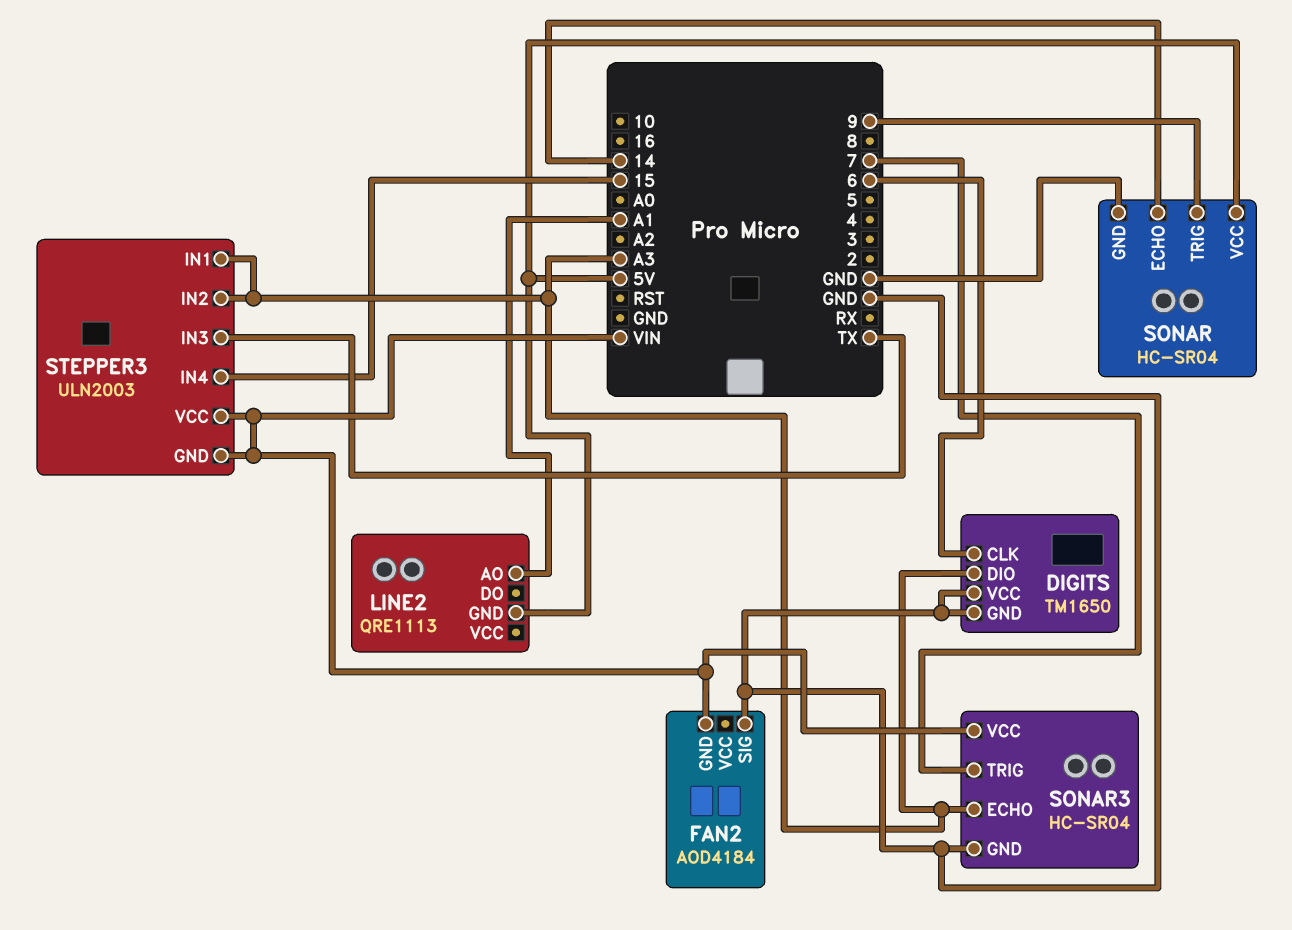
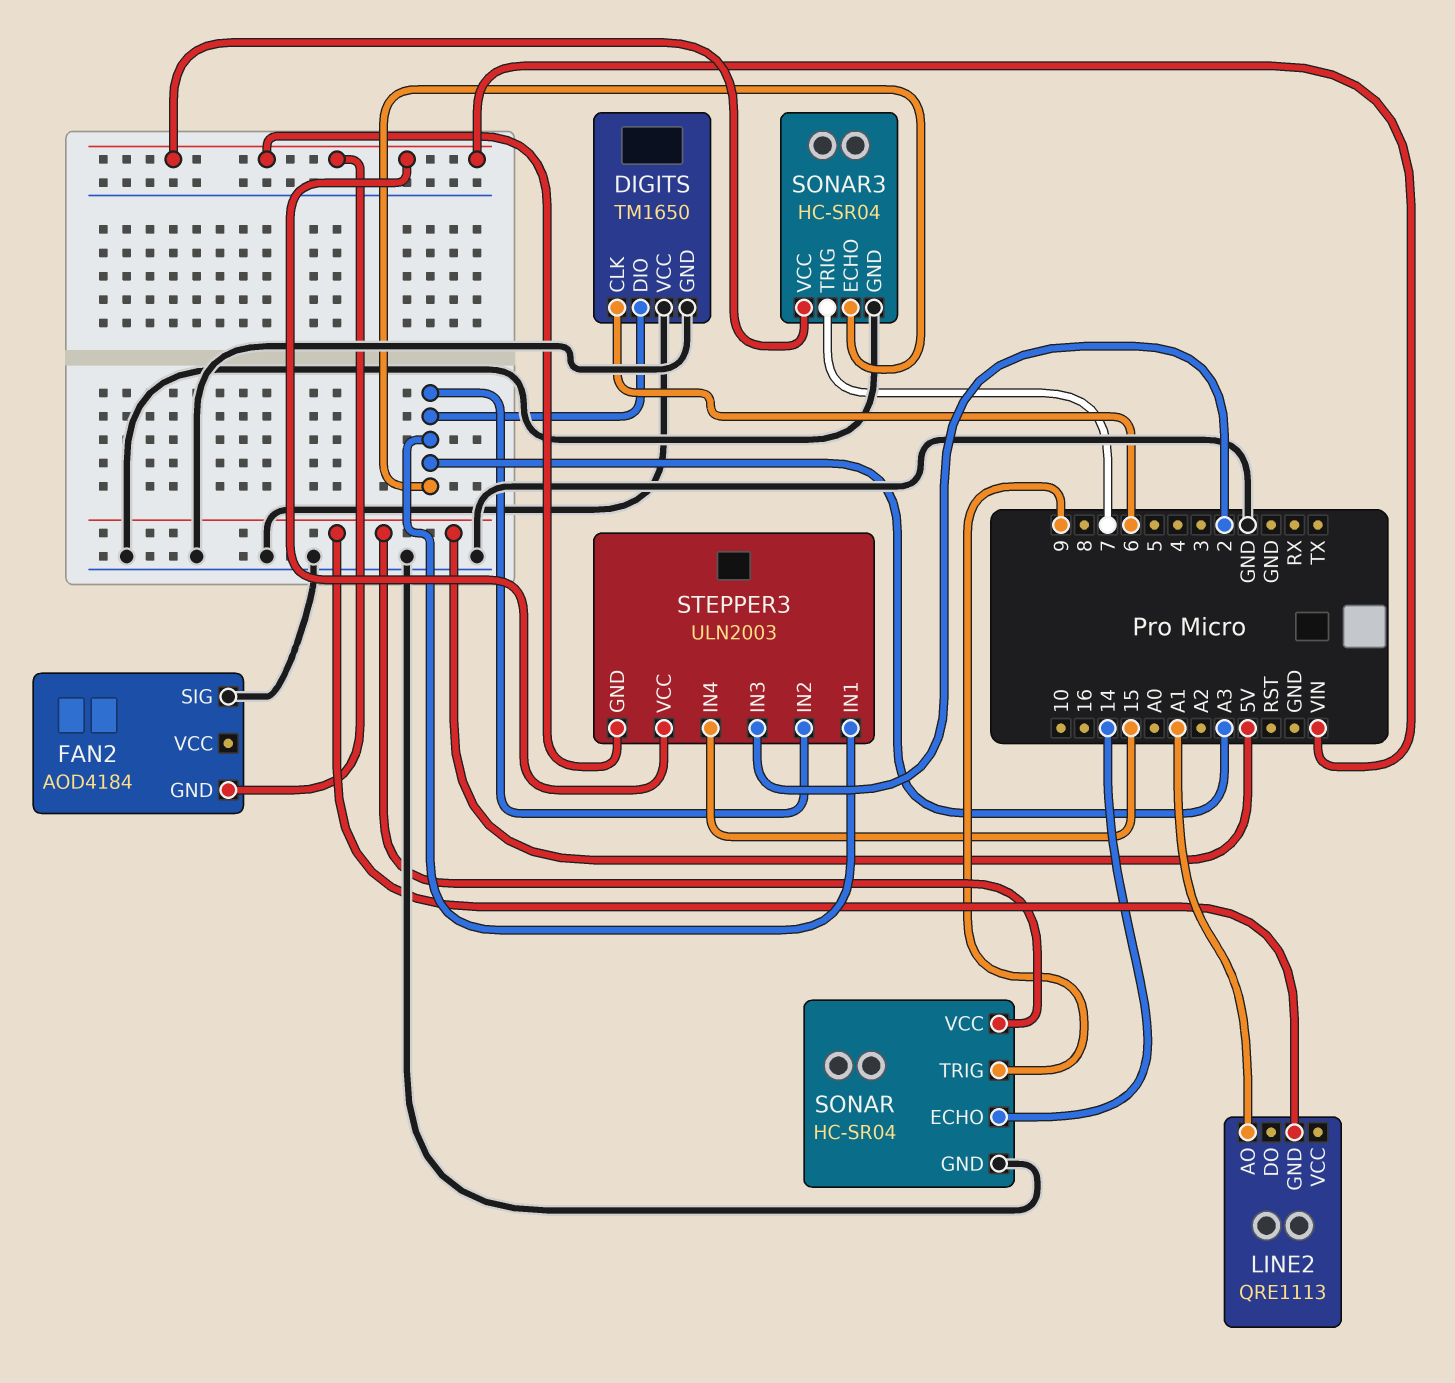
STEPPER3 pin IN3: TX -> 2

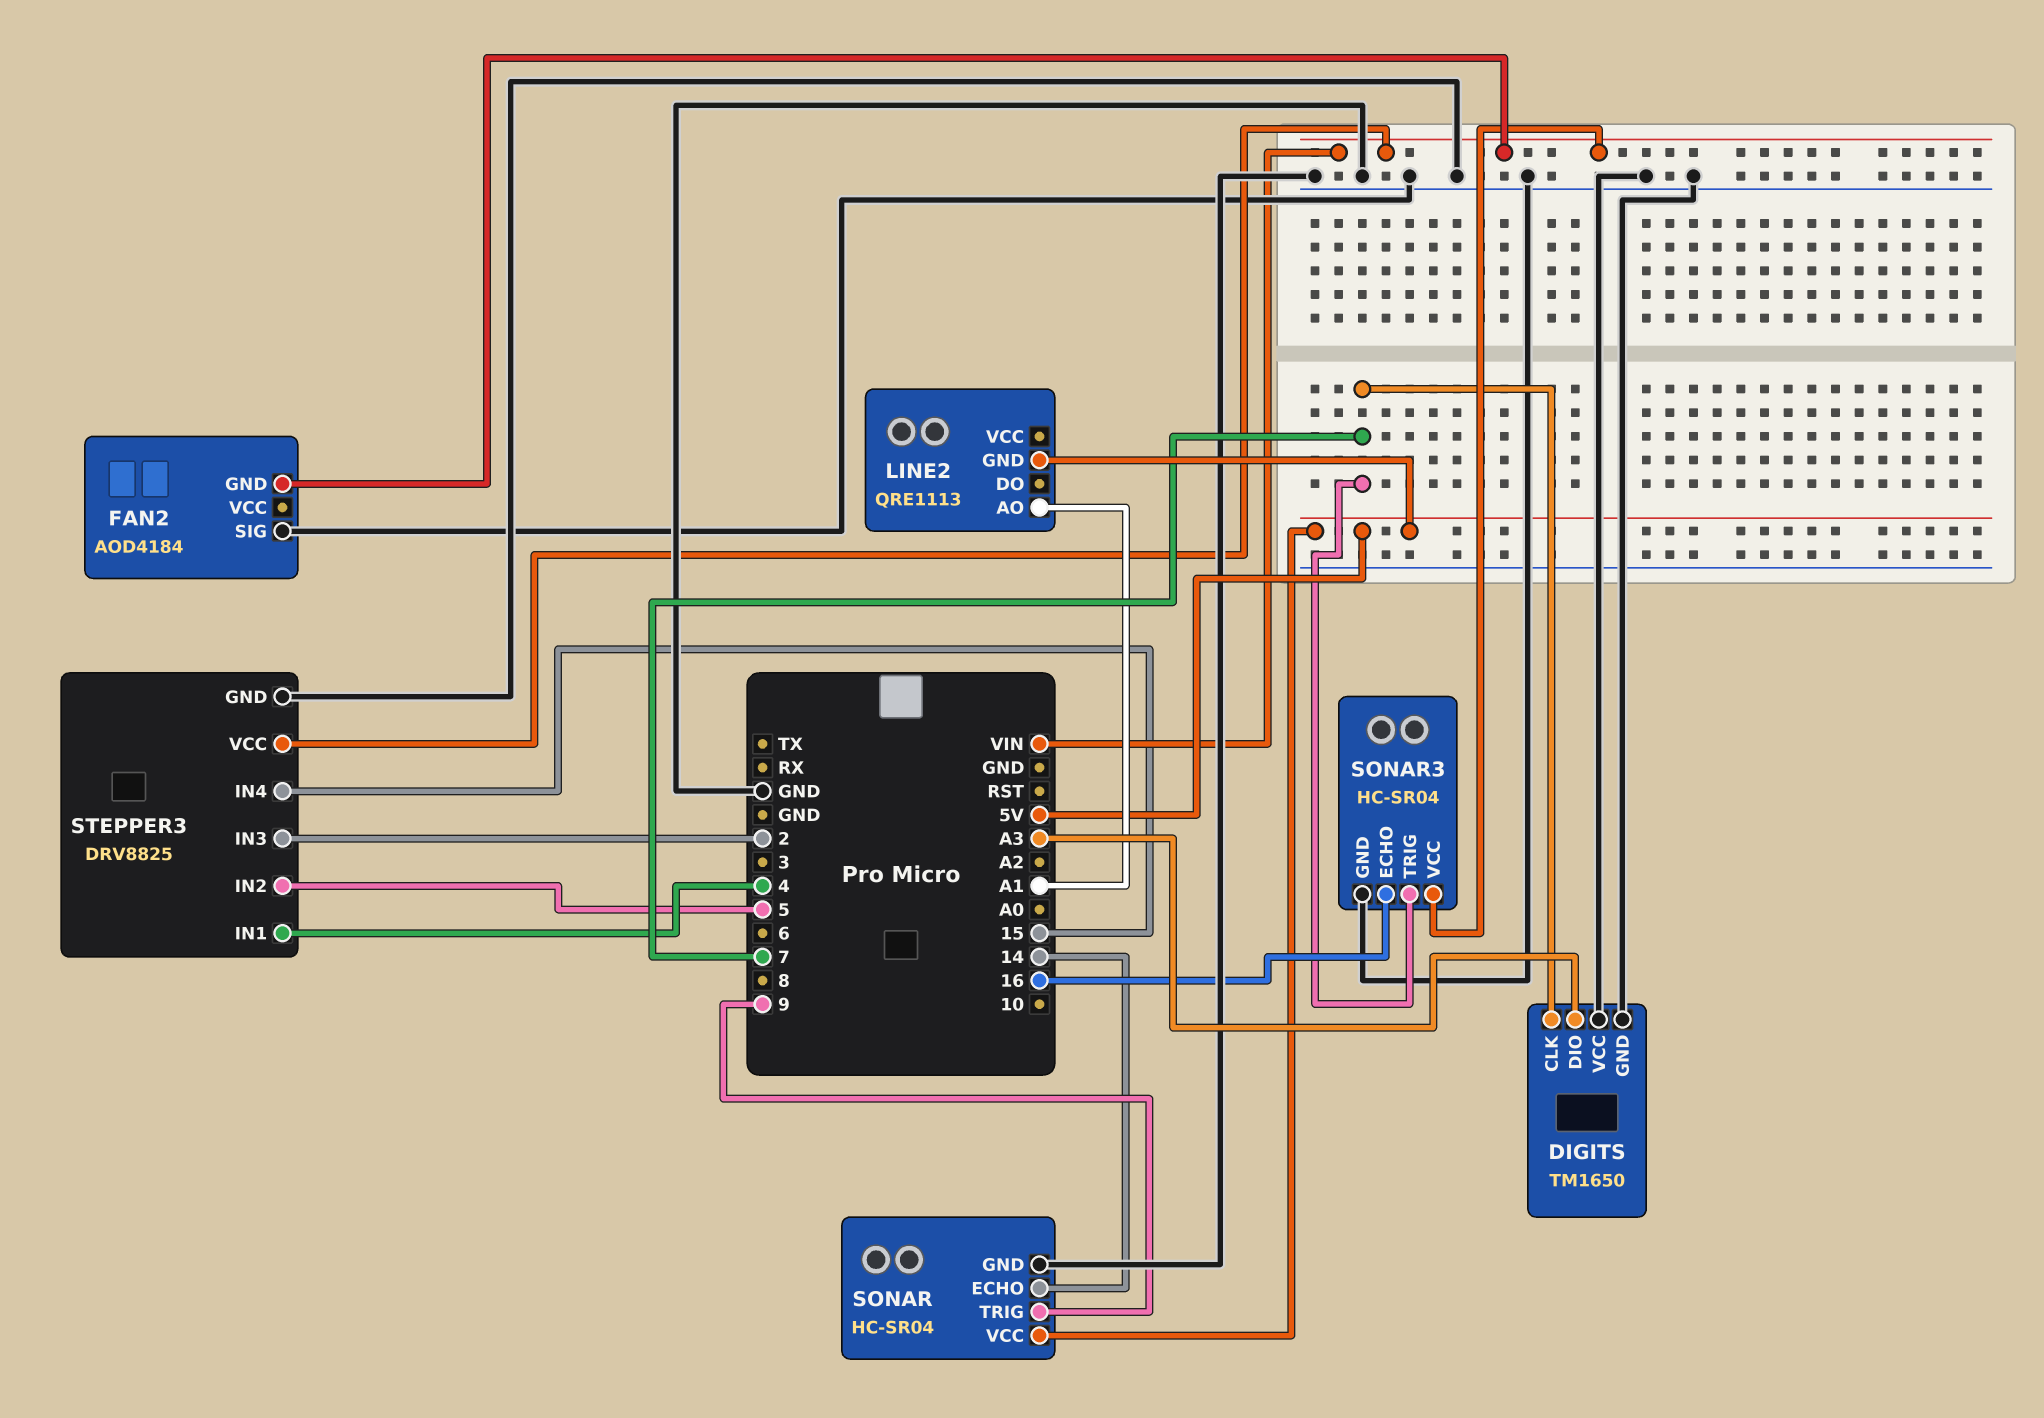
DIGITS pin CLK: 6 -> 7
SONAR3 pin ECHO: A3 -> 16
STEPPER3: ULN2003 -> DRV8825
STEPPER3 pin GND: VIN -> GND
STEPPER3 pin IN1: A3 -> 4
STEPPER3 pin IN2: A3 -> 5

